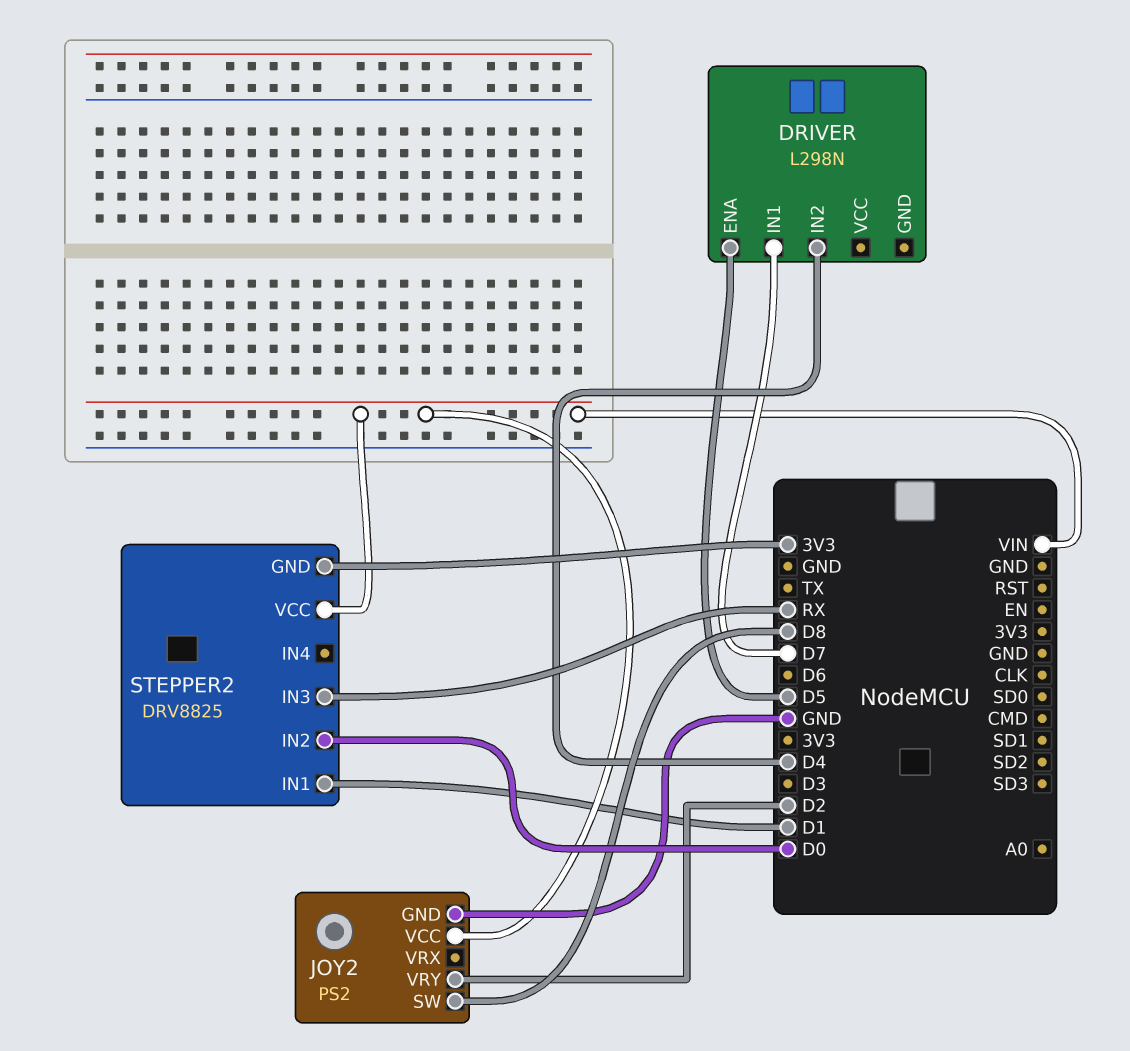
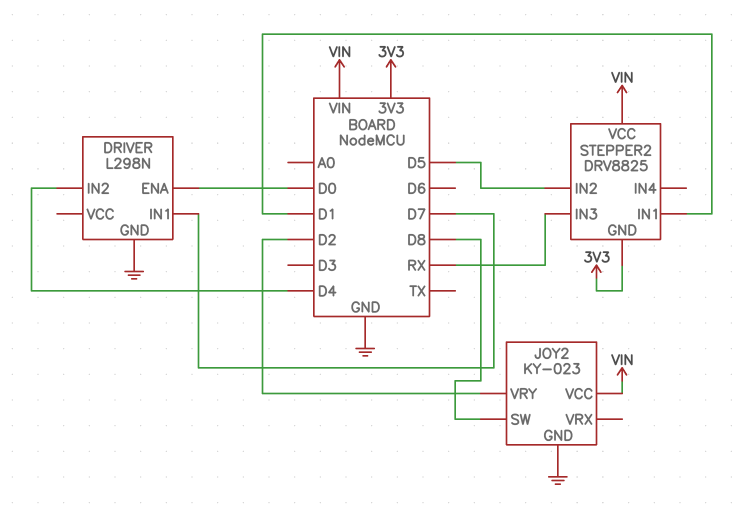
DRIVER pin ENA: D5 -> D0
DRIVER pin GND: none -> GND
JOY2: PS2 -> KY-023
STEPPER2 pin IN2: D0 -> D5

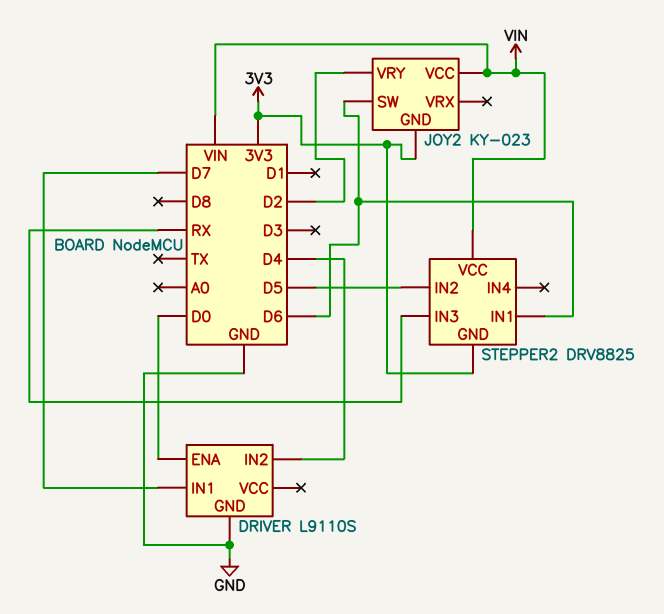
DRIVER: L298N -> L9110S
JOY2 pin GND: GND -> 3V3
JOY2 pin SW: D8 -> D6
STEPPER2 pin IN1: D1 -> D6

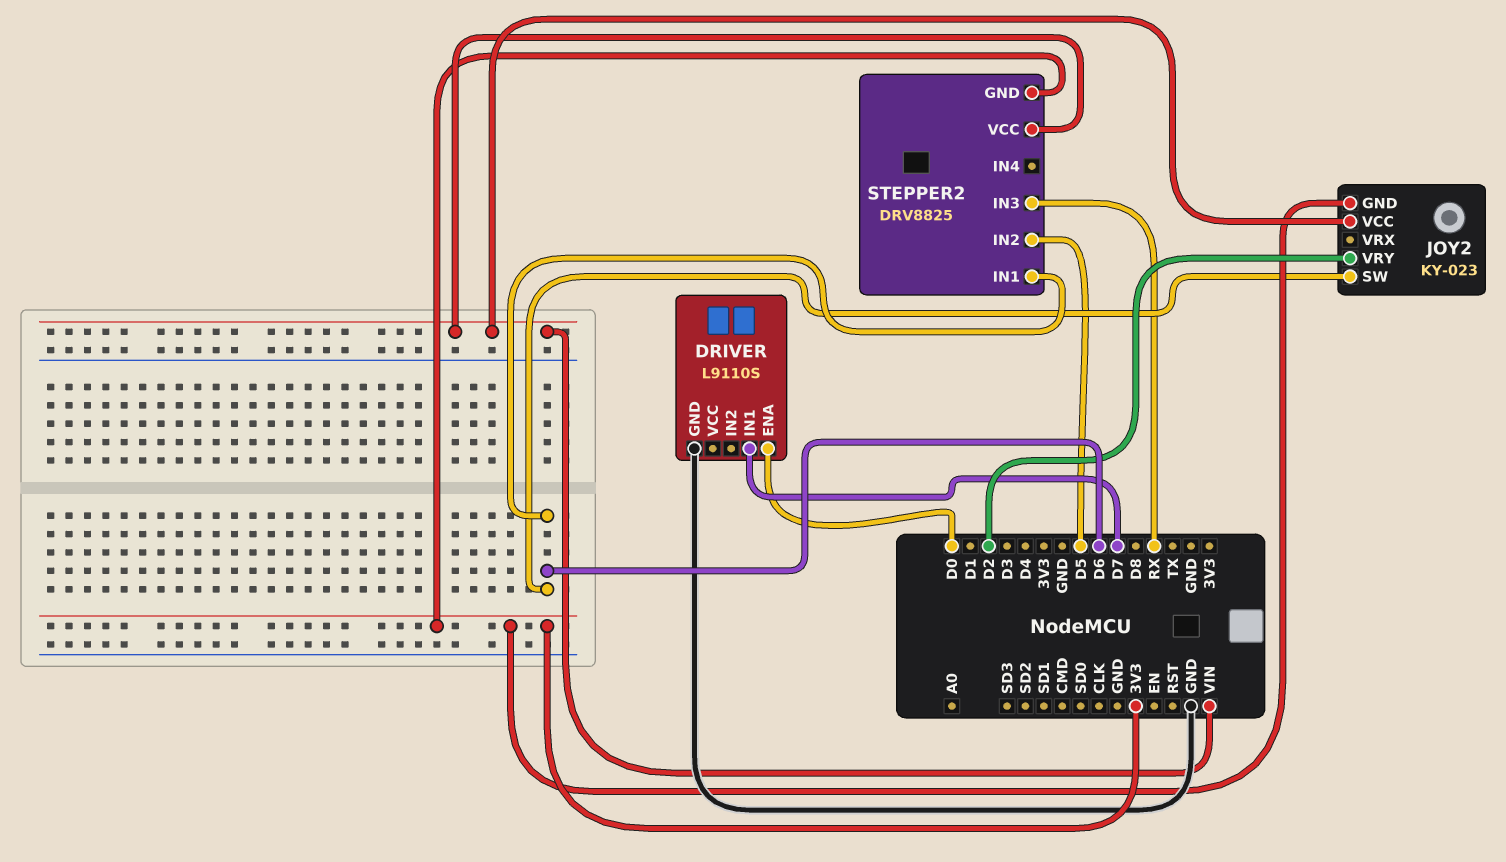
DRIVER pin IN2: D4 -> none

